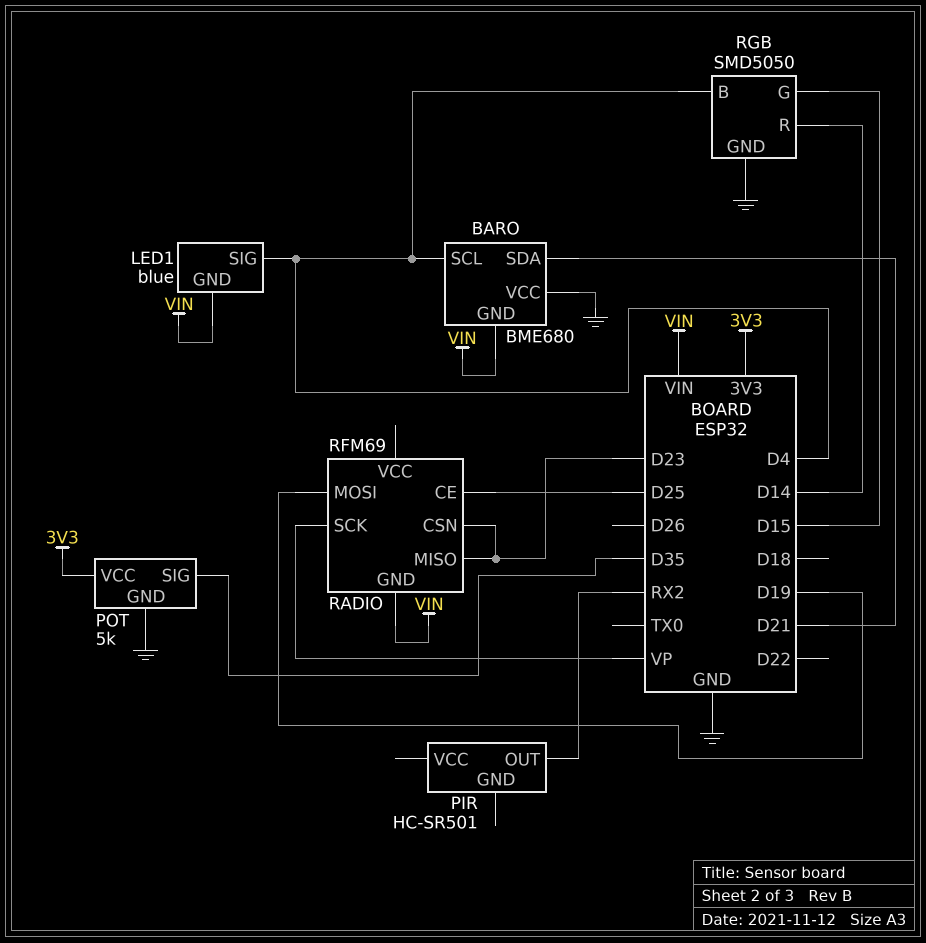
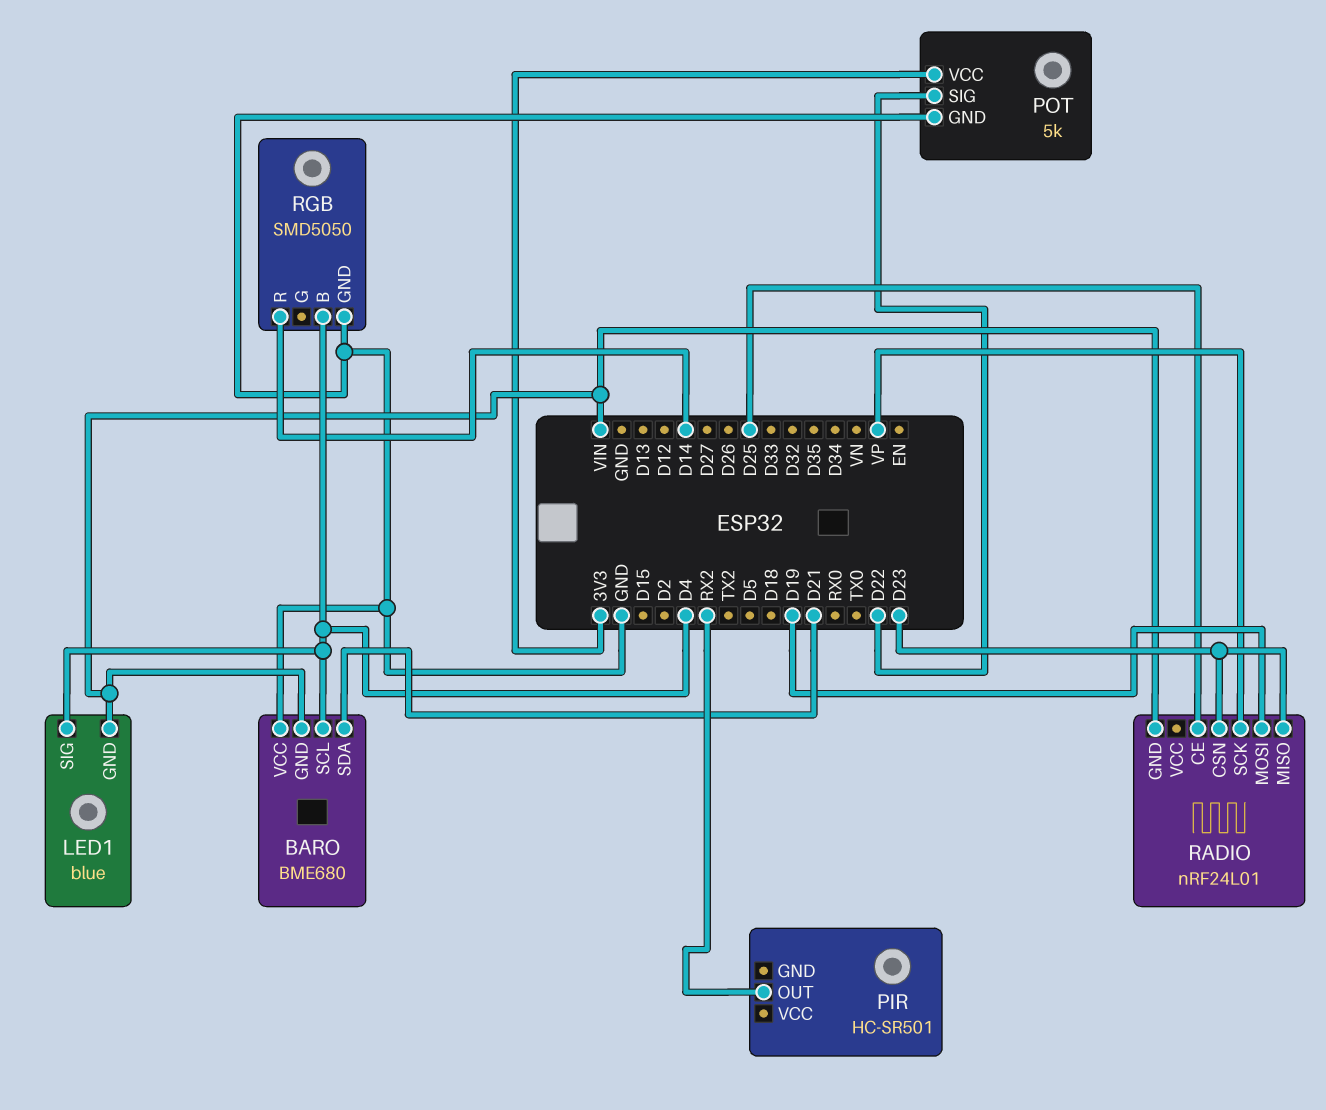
POT pin SIG: D35 -> D22
RADIO: RFM69 -> nRF24L01
RGB pin G: D15 -> none

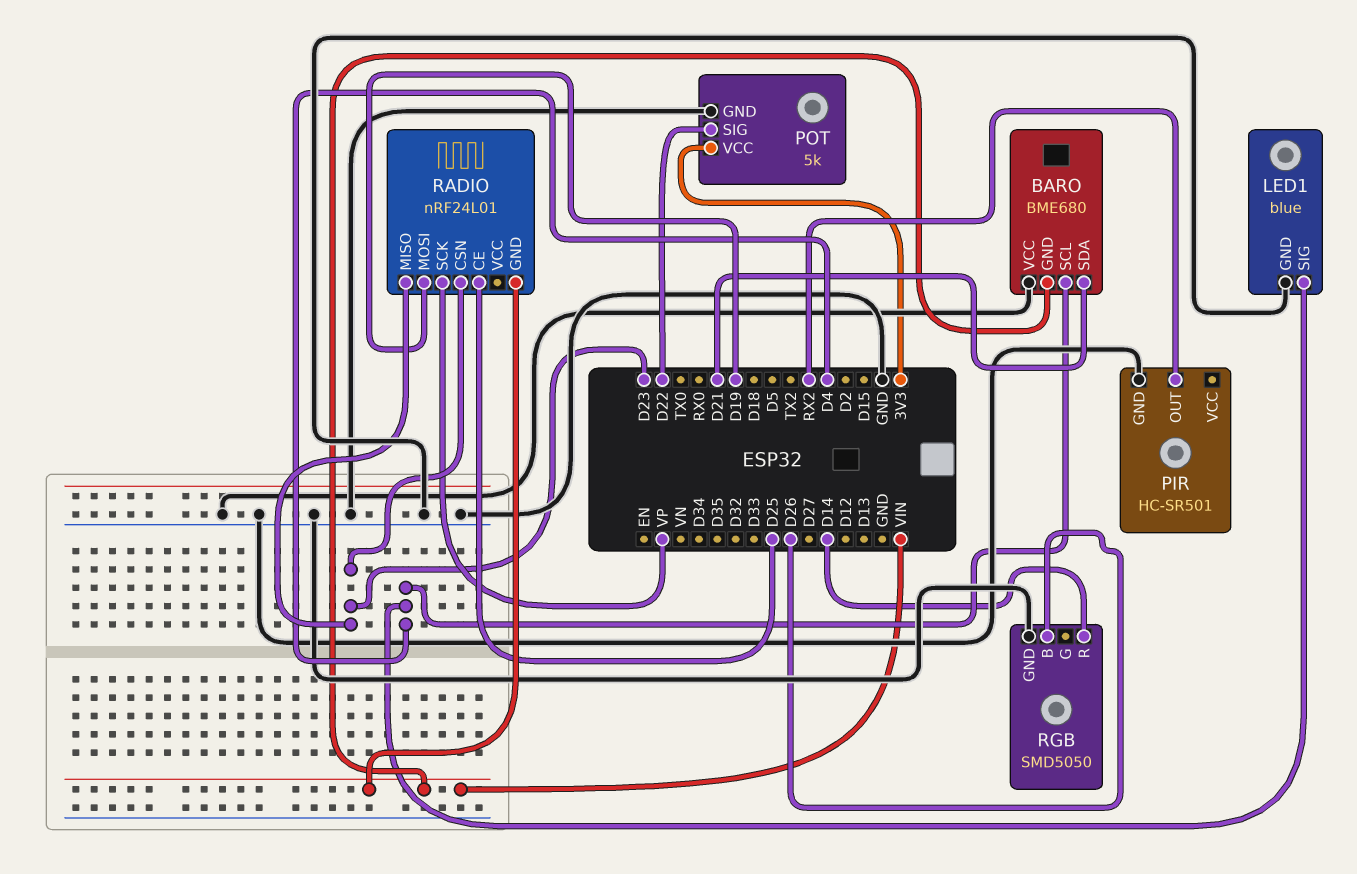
LED1 pin GND: VIN -> GND
PIR pin GND: none -> GND
RGB pin B: D4 -> D26

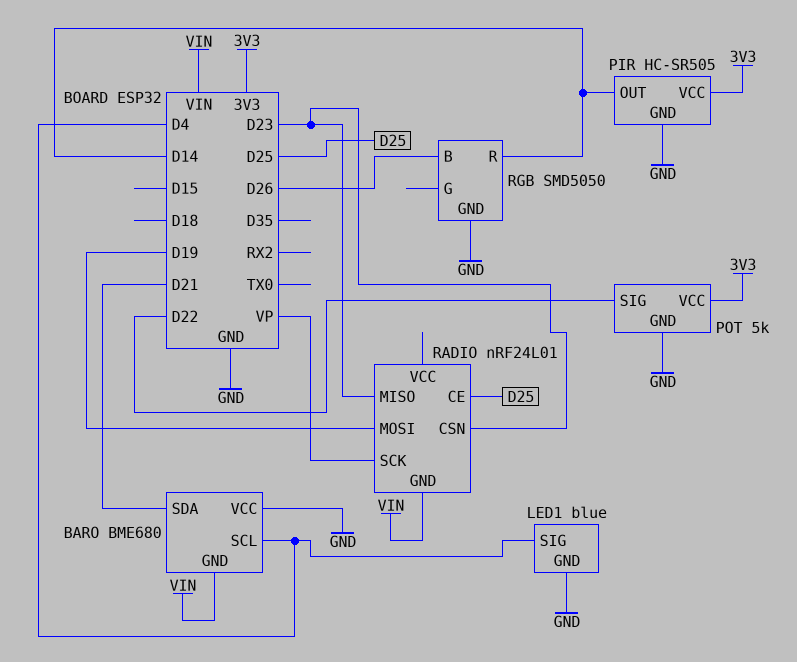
PIR: HC-SR501 -> HC-SR505
PIR pin OUT: RX2 -> D14
PIR pin VCC: none -> 3V3

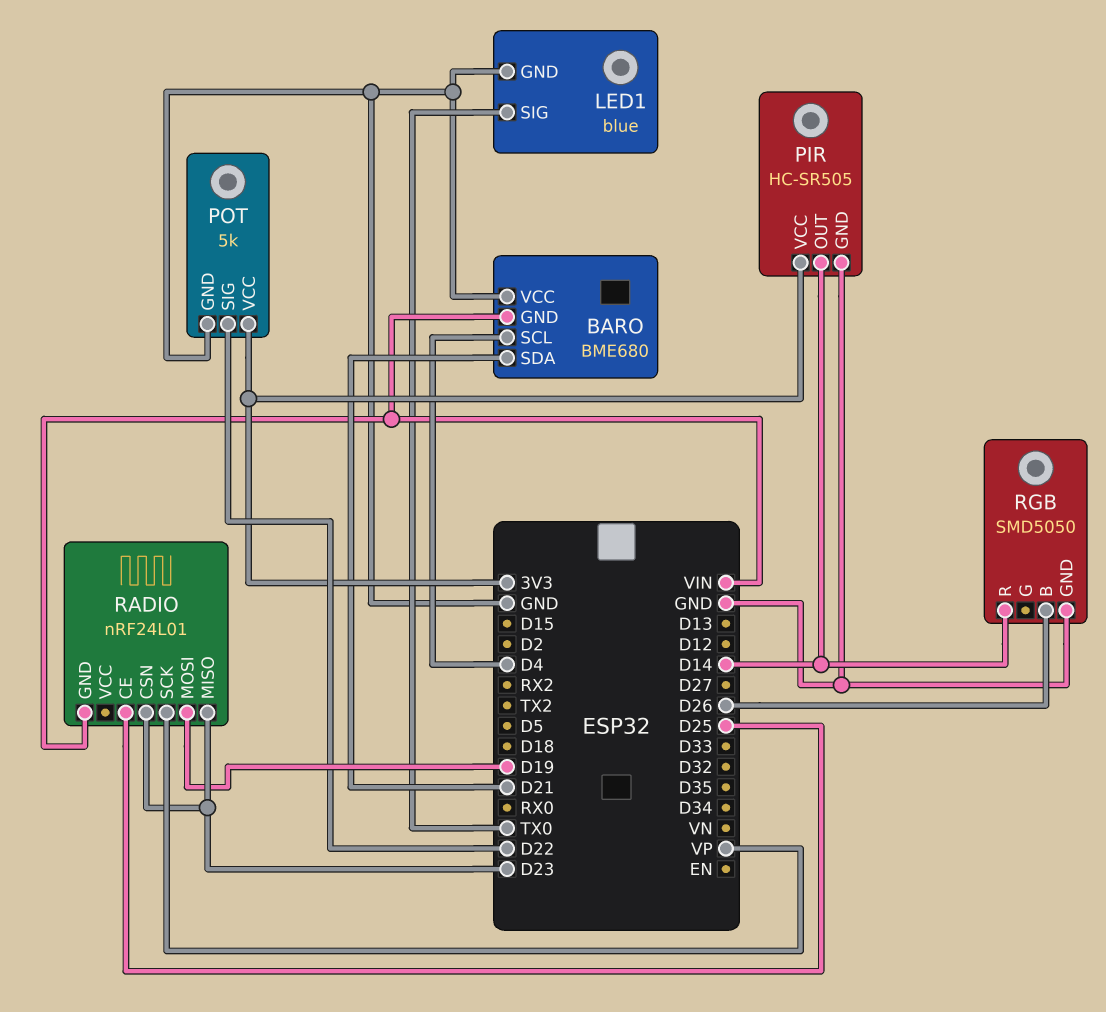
LED1 pin SIG: D4 -> TX0

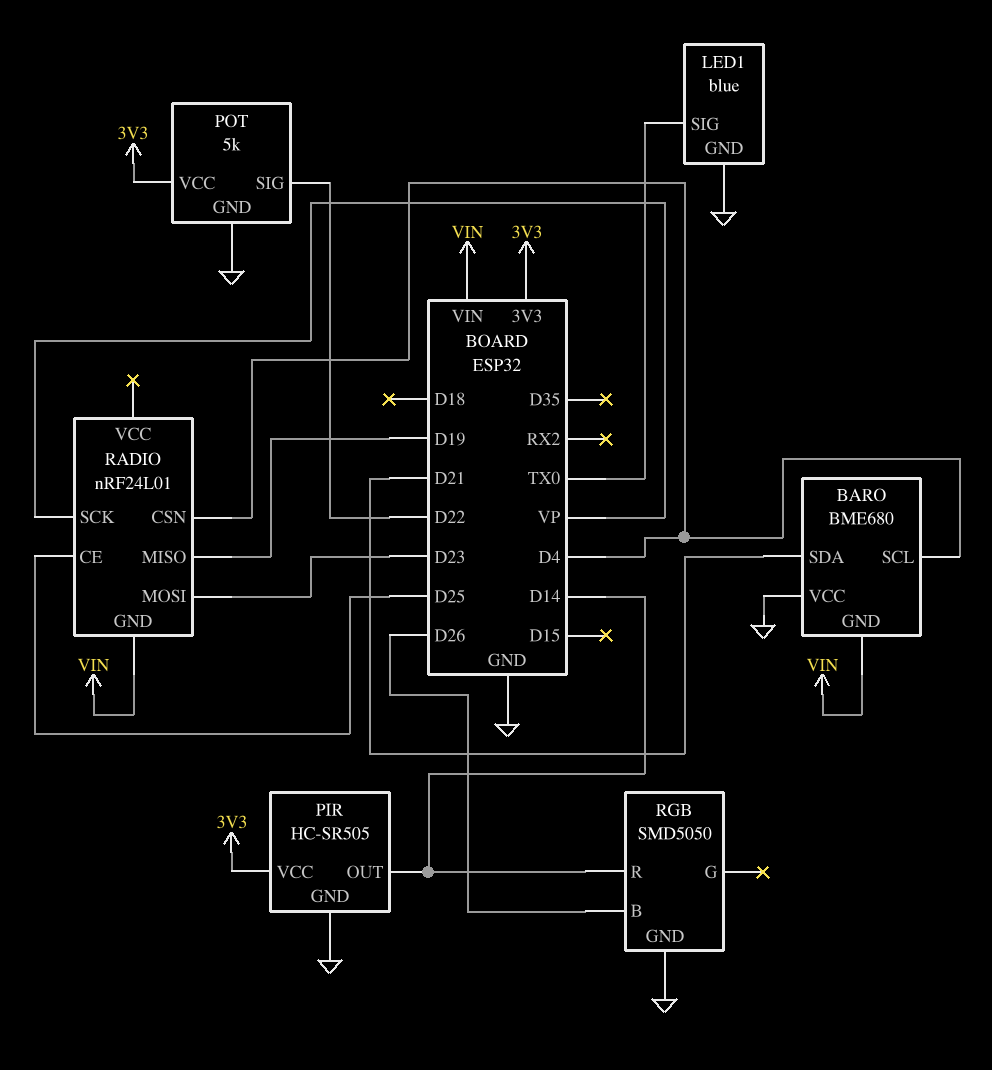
RADIO pin CSN: D23 -> D4
RADIO pin MISO: D23 -> D19
RADIO pin MOSI: D19 -> D23

